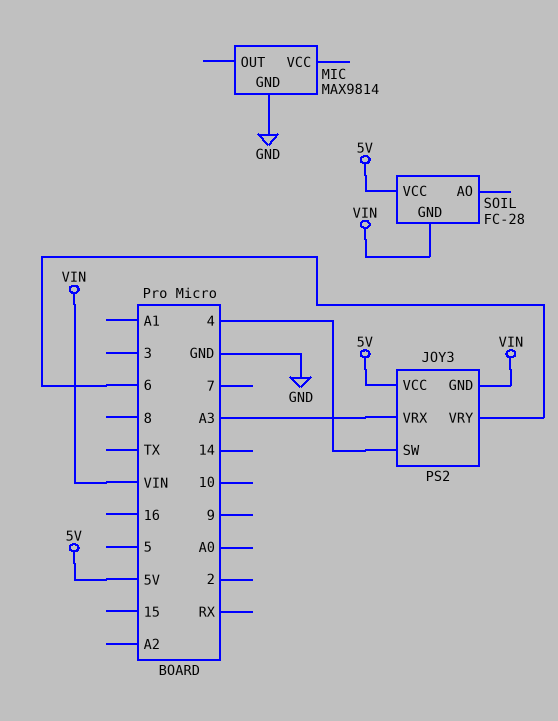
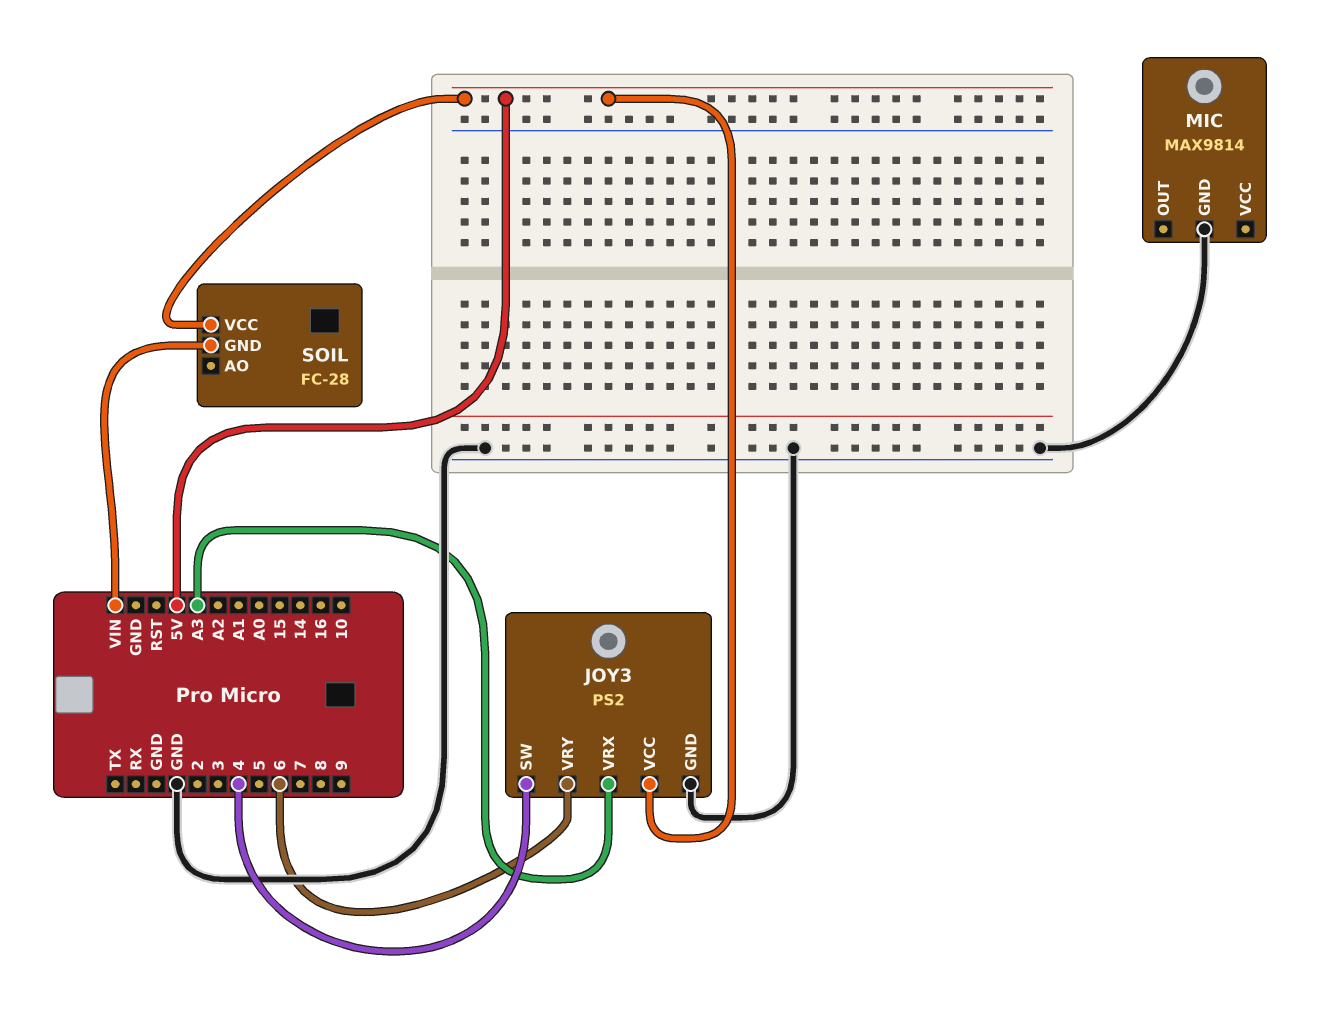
JOY3 pin GND: VIN -> GND

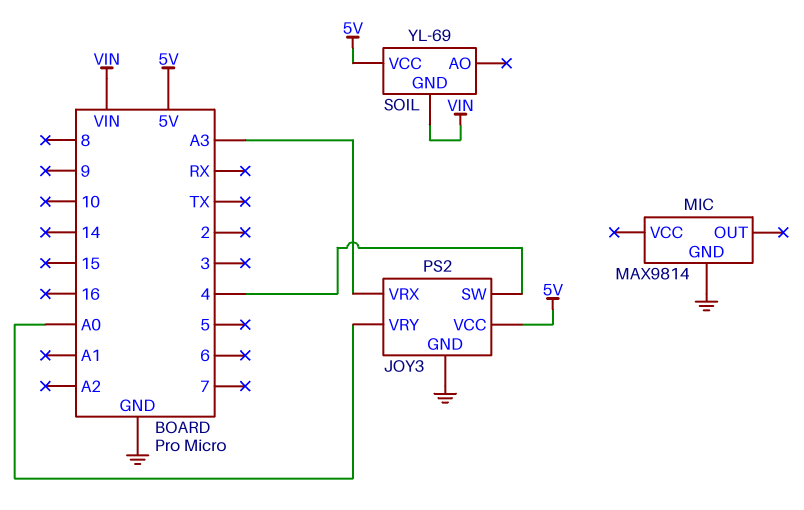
JOY3 pin VRY: 6 -> A0
SOIL: FC-28 -> YL-69

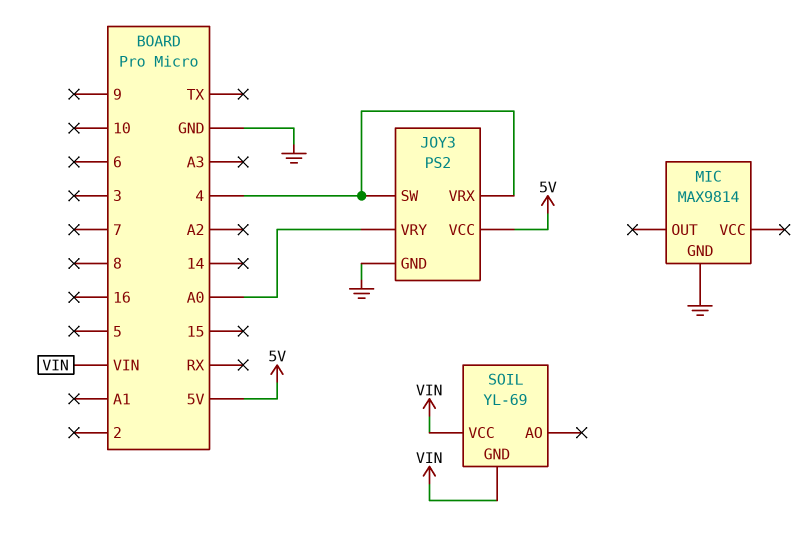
JOY3 pin VRX: A3 -> 4
SOIL pin VCC: 5V -> VIN

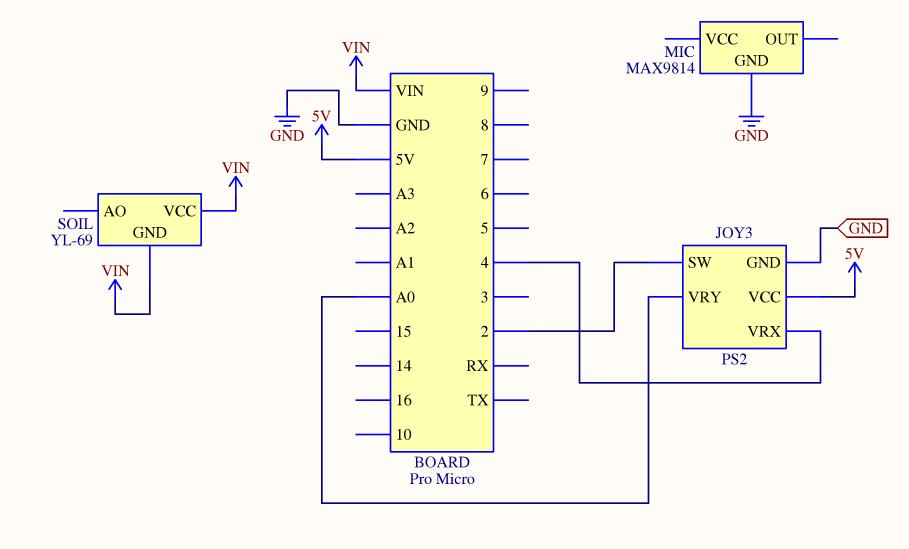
JOY3 pin SW: 4 -> 2

